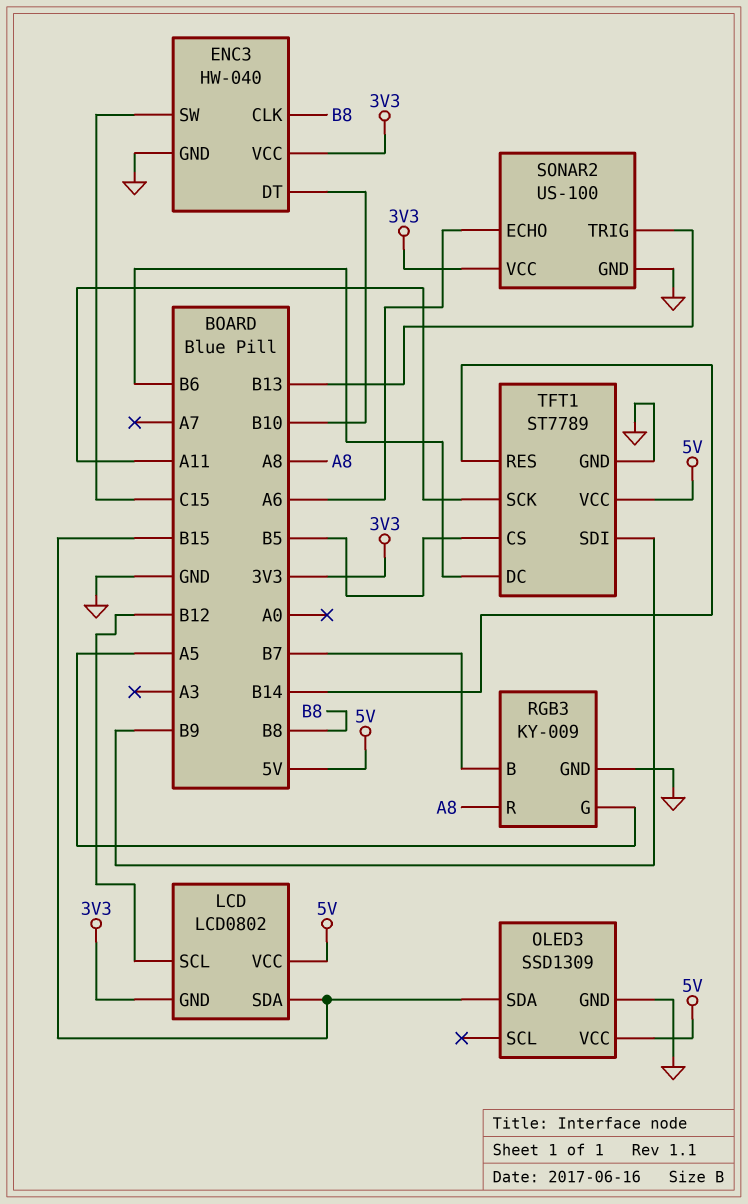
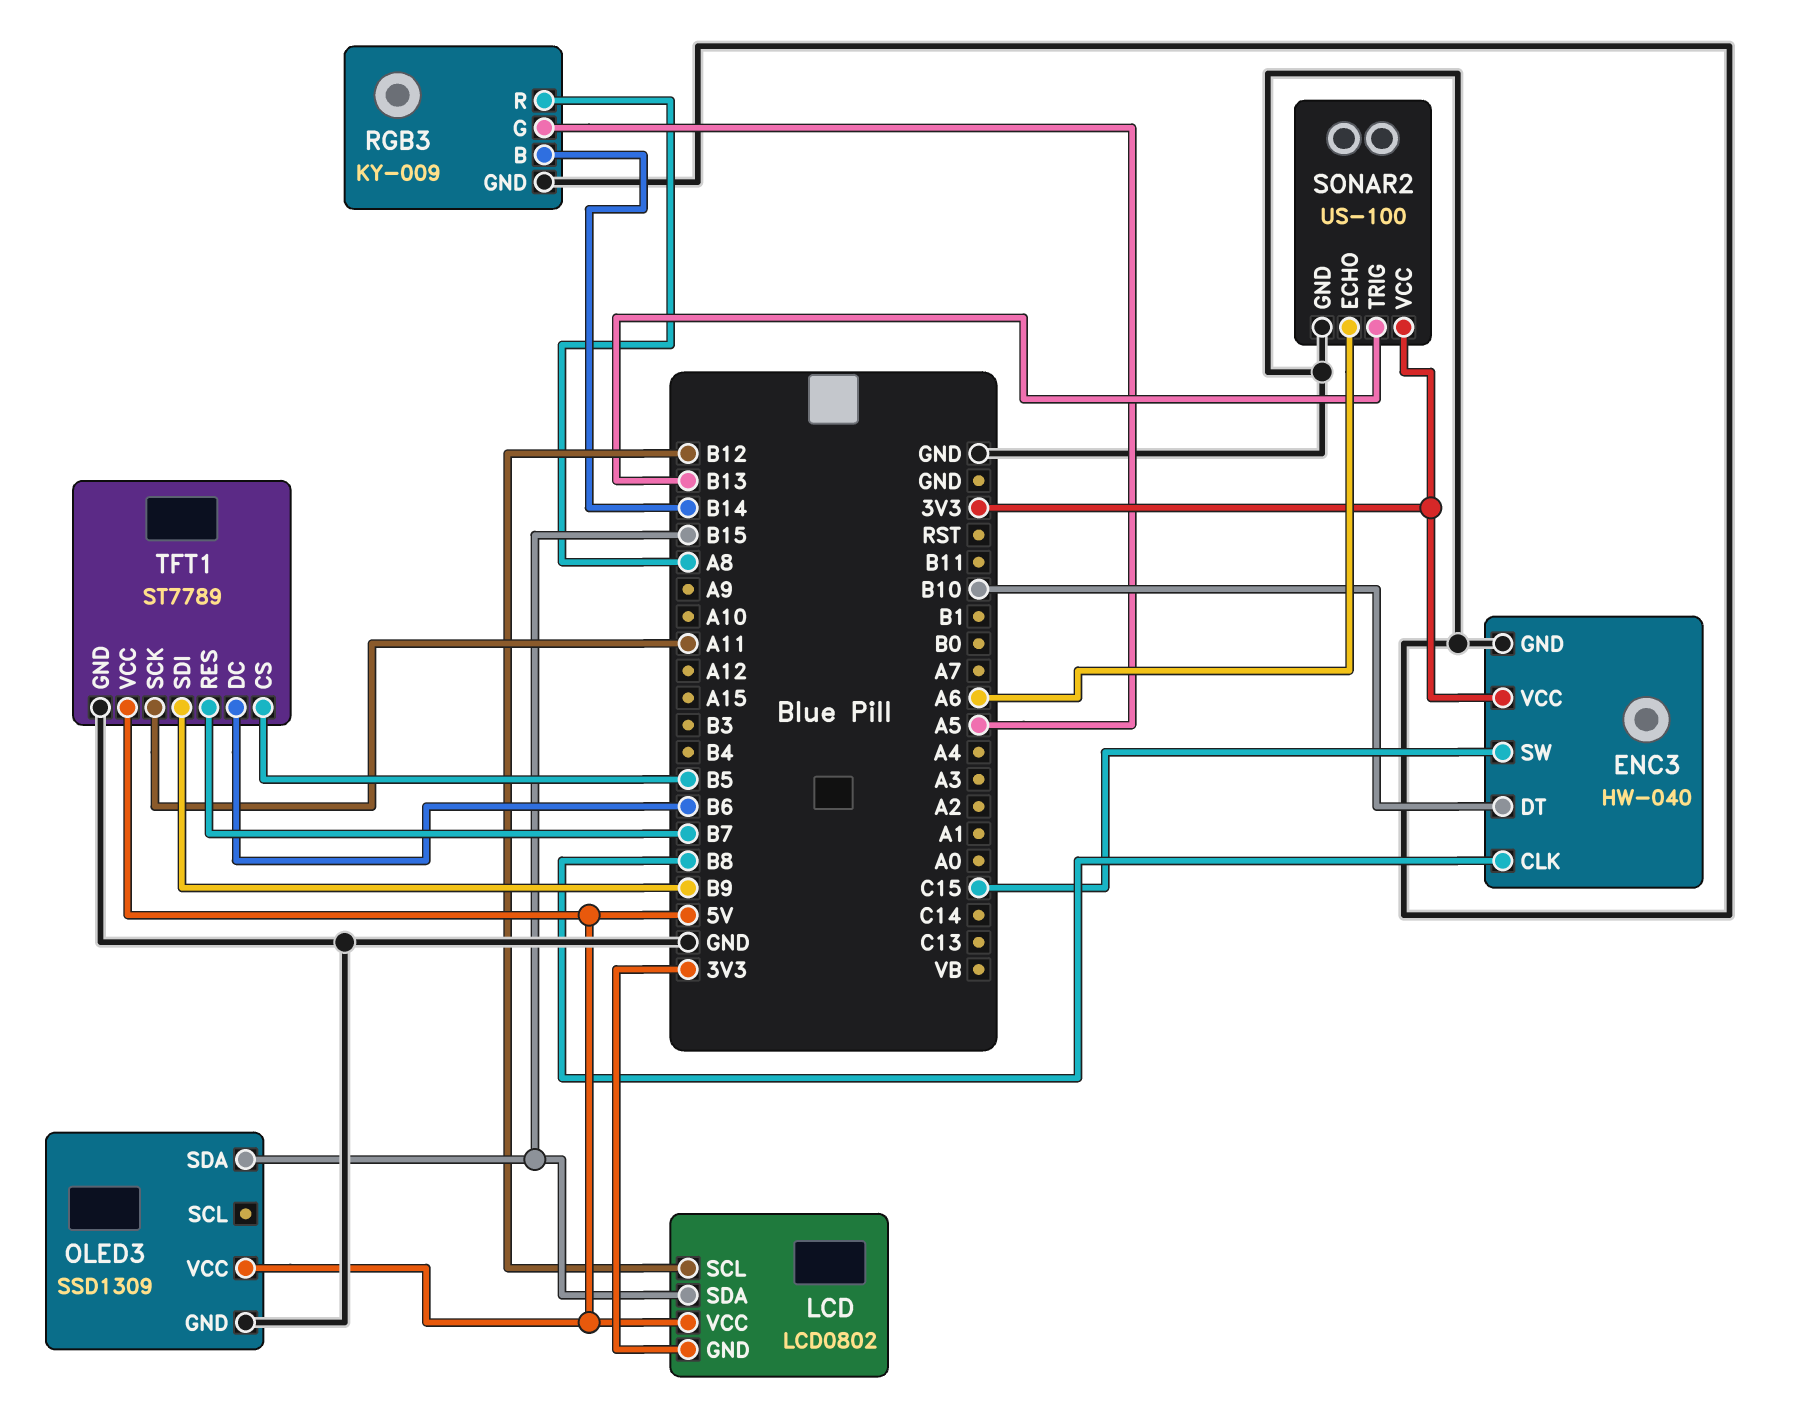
RGB3 pin B: B7 -> B14
TFT1 pin RES: B14 -> B7

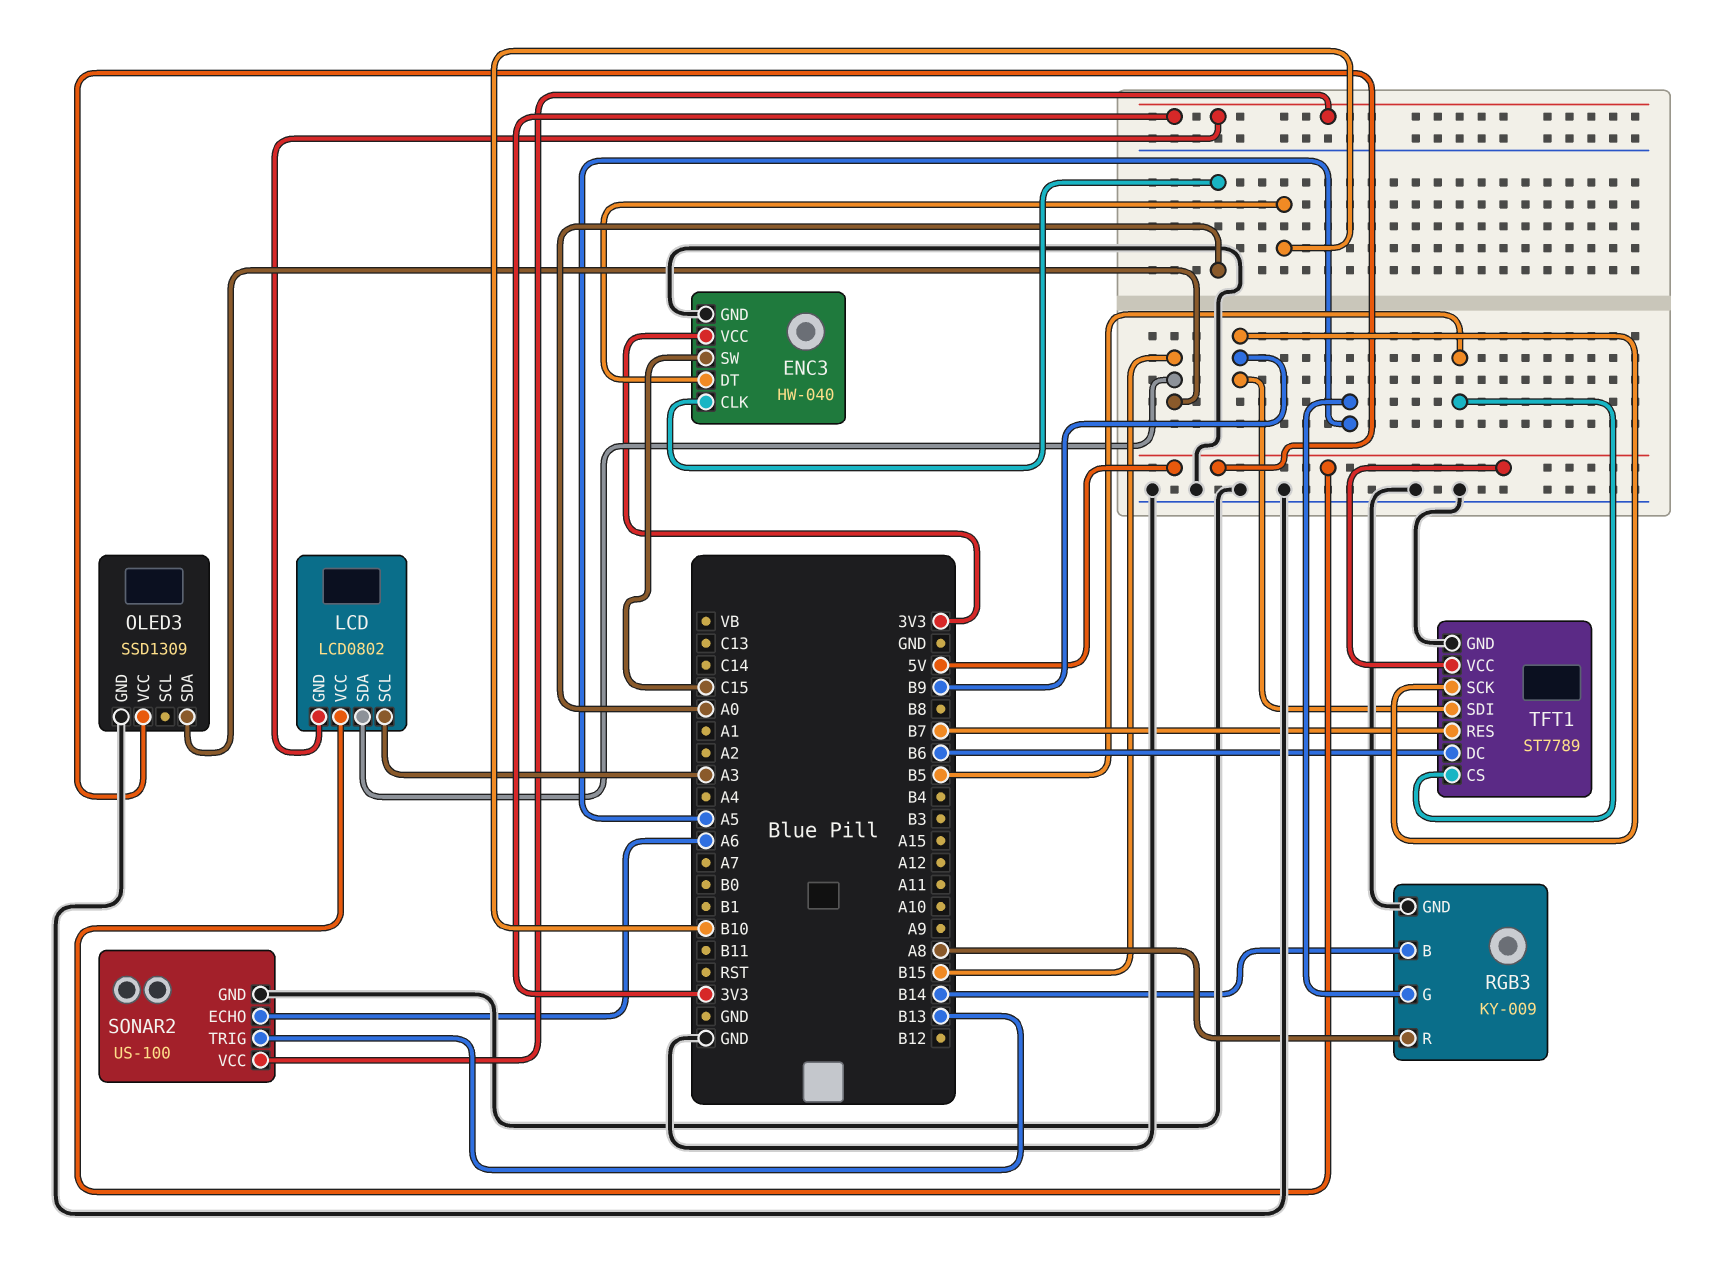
ENC3 pin CLK: B8 -> A0
LCD pin SCL: B12 -> A3
TFT1 pin SCK: A11 -> B9

